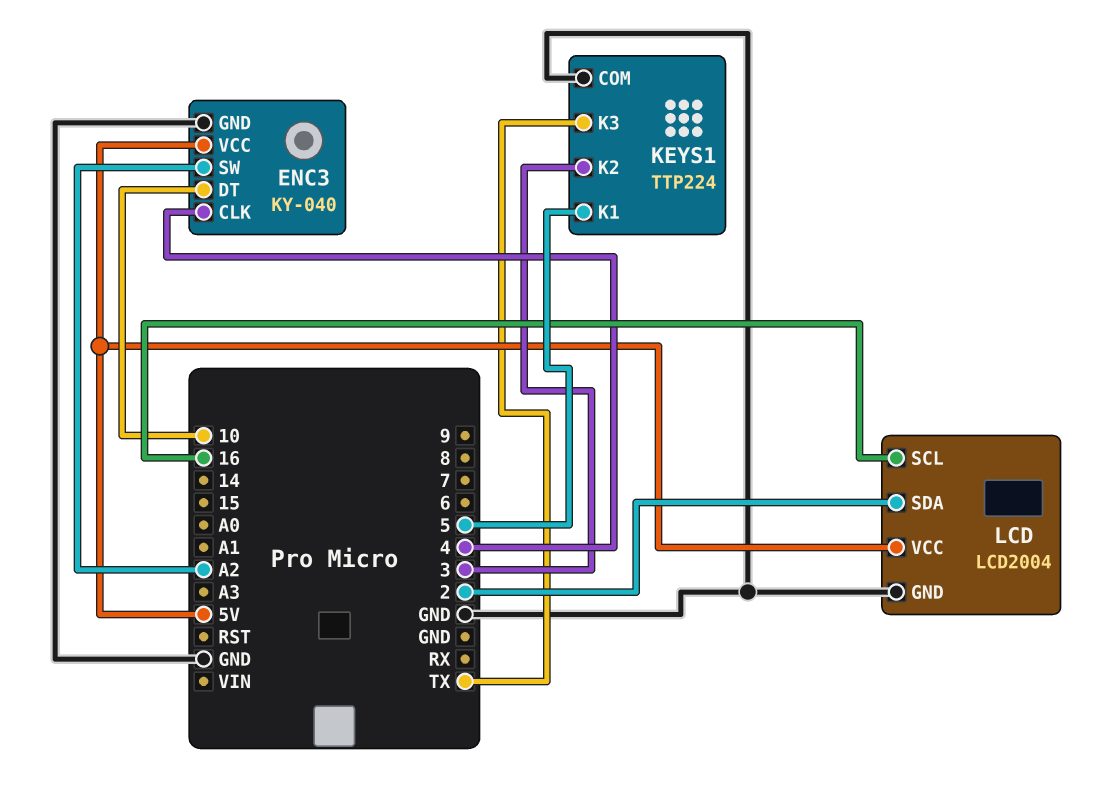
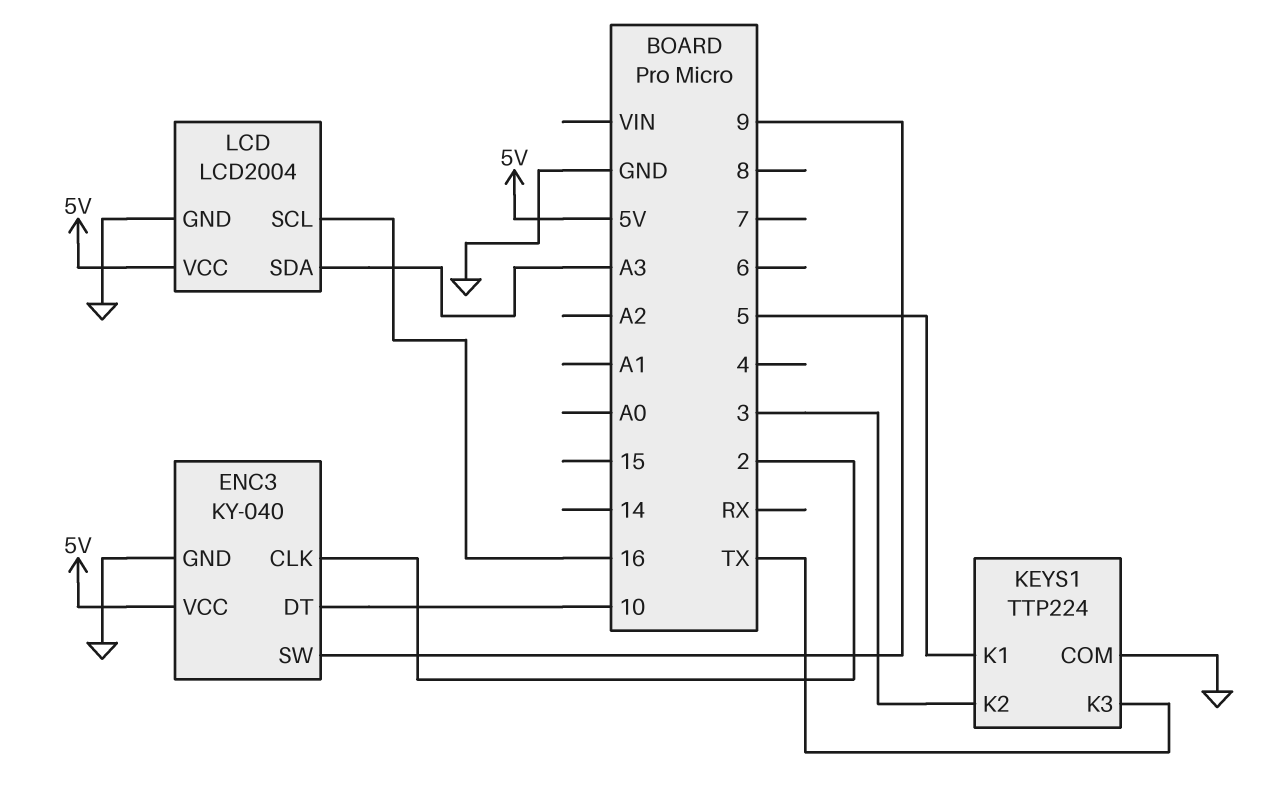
ENC3 pin CLK: 4 -> 2
ENC3 pin SW: A2 -> 9
LCD pin SDA: 2 -> A3

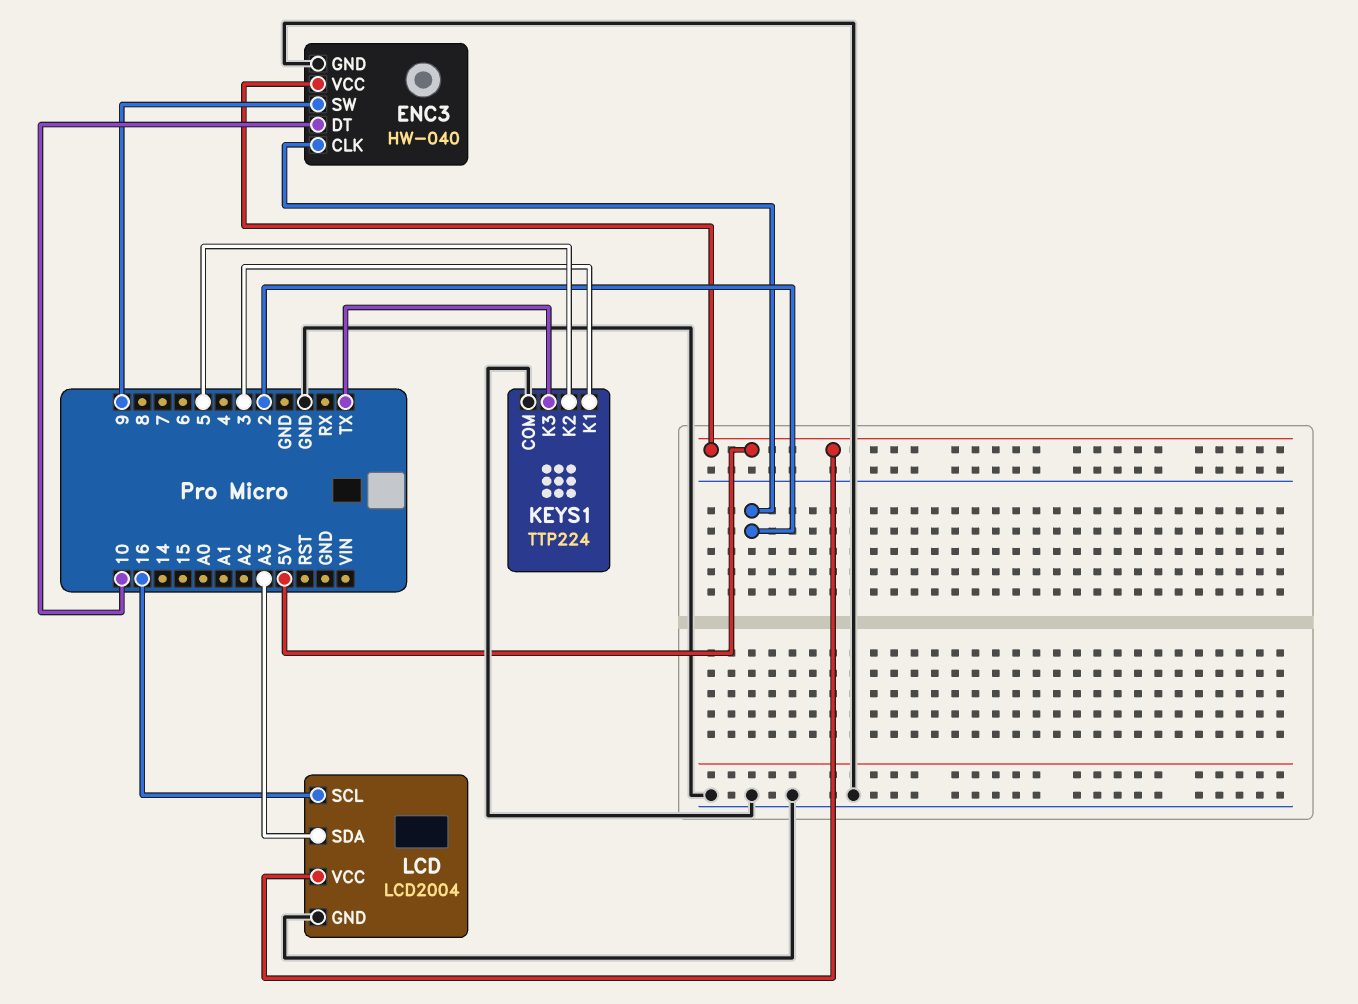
ENC3: KY-040 -> HW-040
KEYS1 pin K1: 5 -> 3
KEYS1 pin K2: 3 -> 5

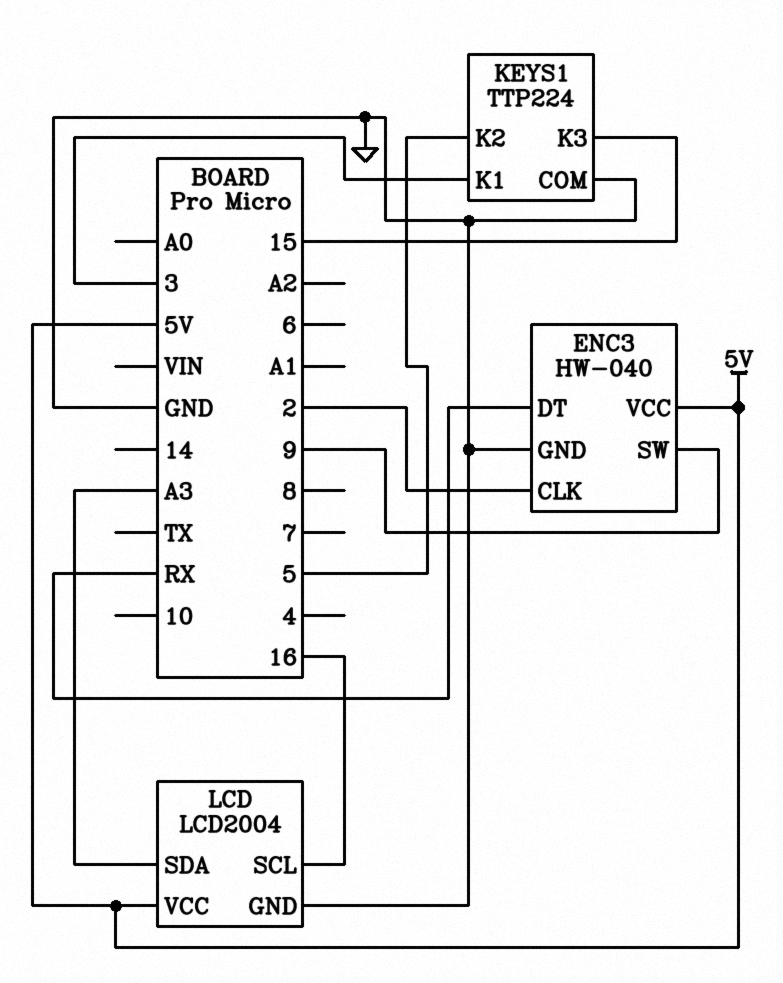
ENC3 pin DT: 10 -> RX
KEYS1 pin K3: TX -> 15

